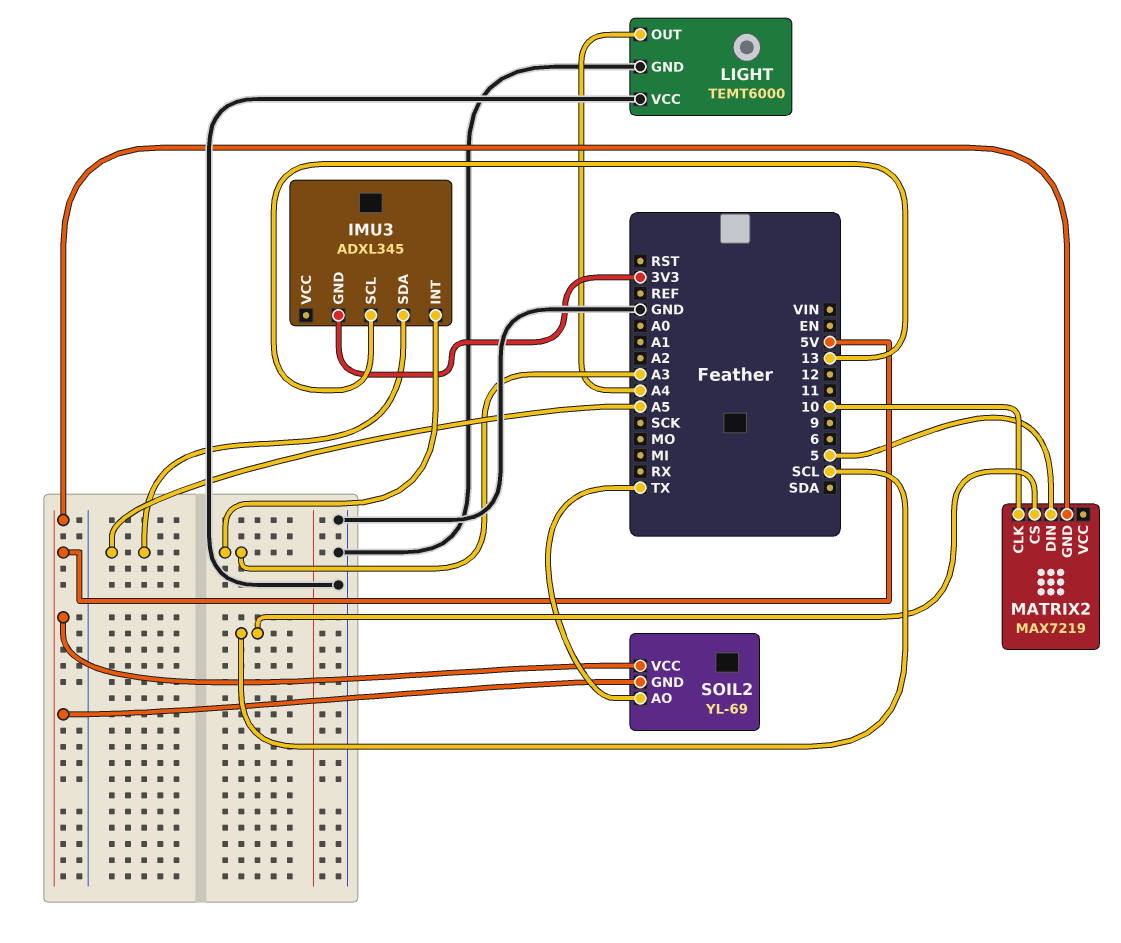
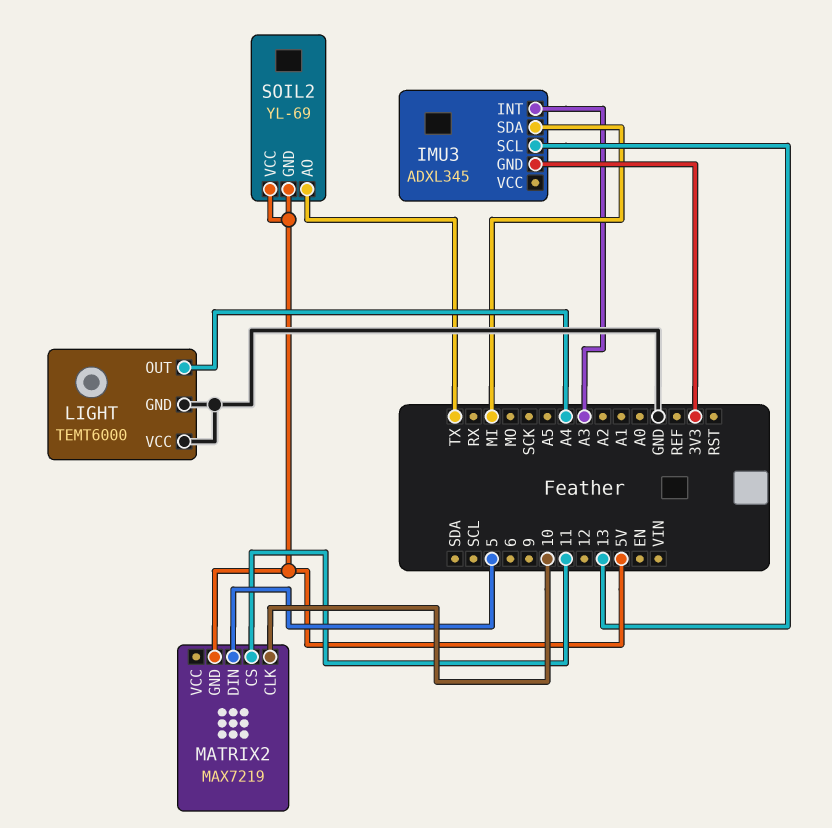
IMU3 pin SDA: A5 -> MI
MATRIX2 pin CS: SCL -> 11

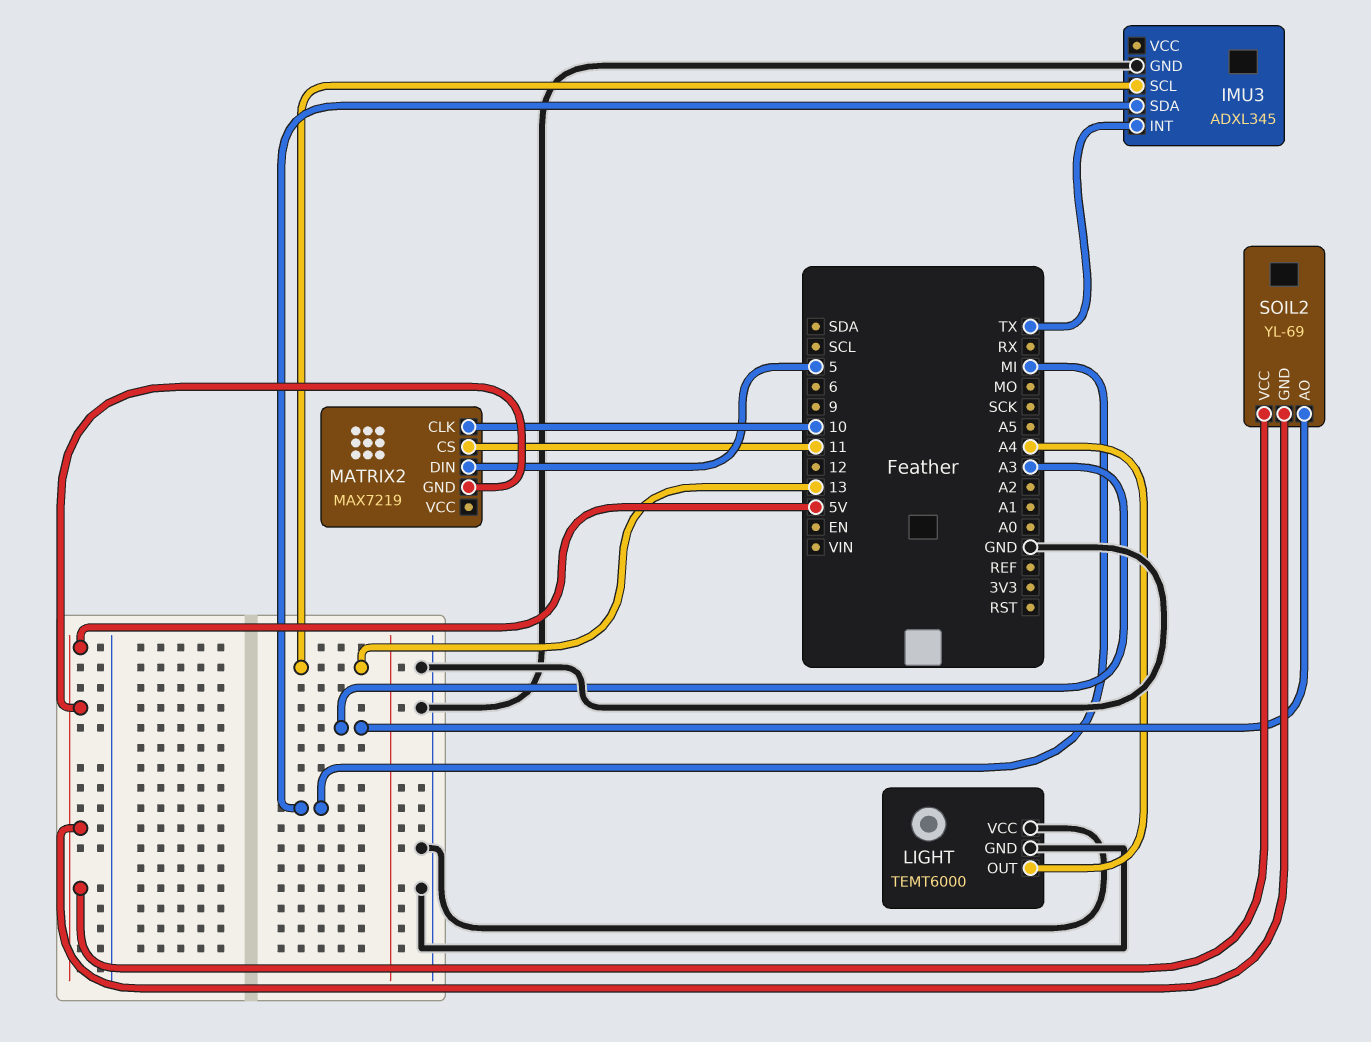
IMU3 pin GND: 3V3 -> GND
IMU3 pin INT: A3 -> TX
SOIL2 pin AO: TX -> A3

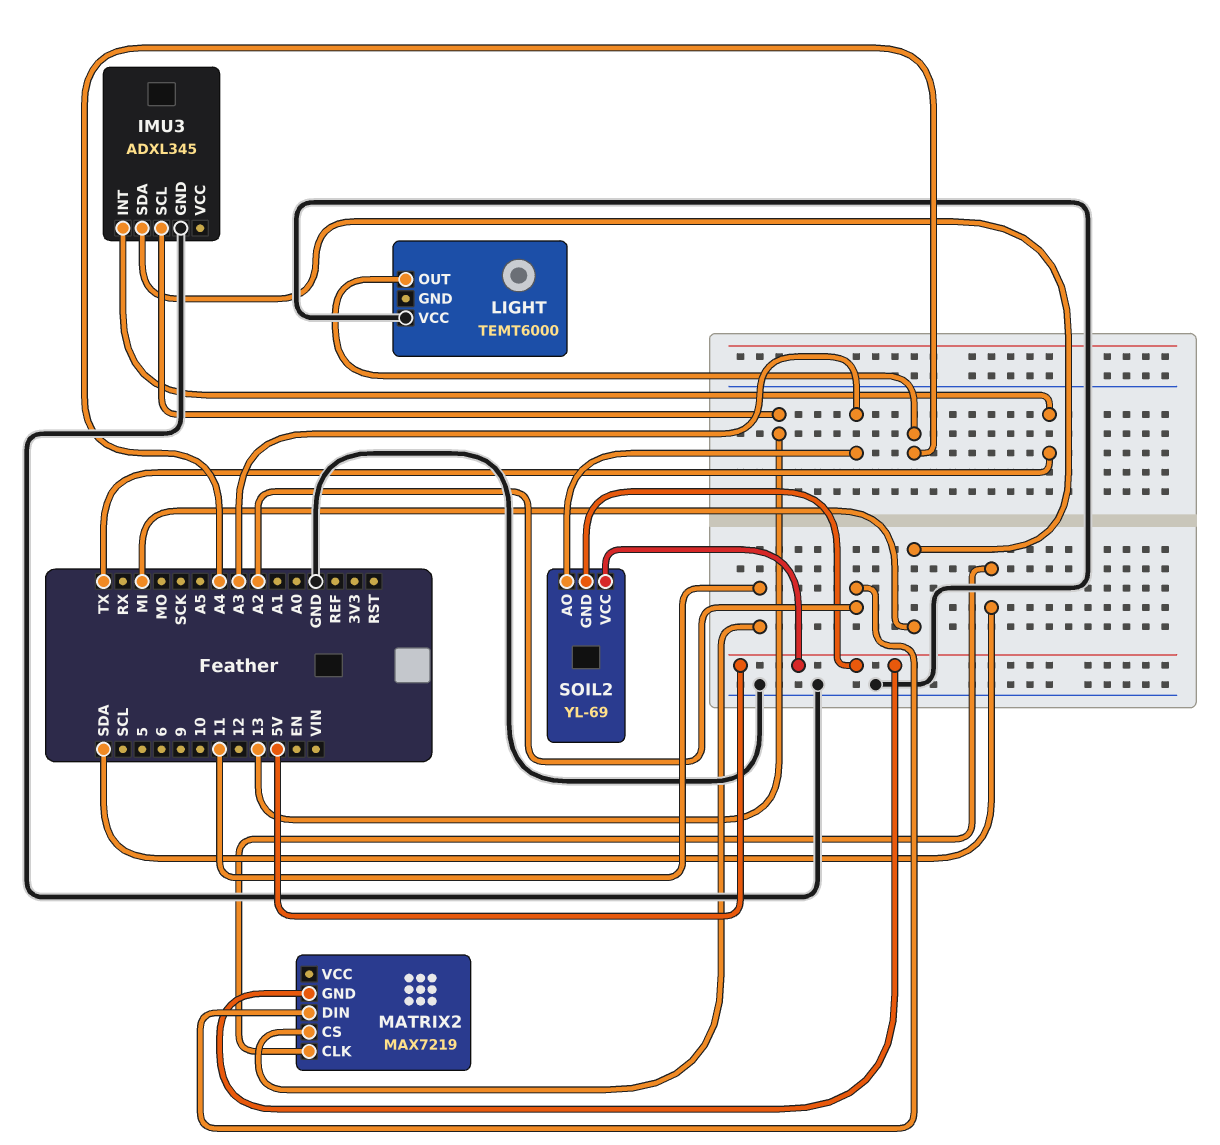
LIGHT pin GND: GND -> none
MATRIX2 pin CLK: 10 -> SDA
MATRIX2 pin DIN: 5 -> A2

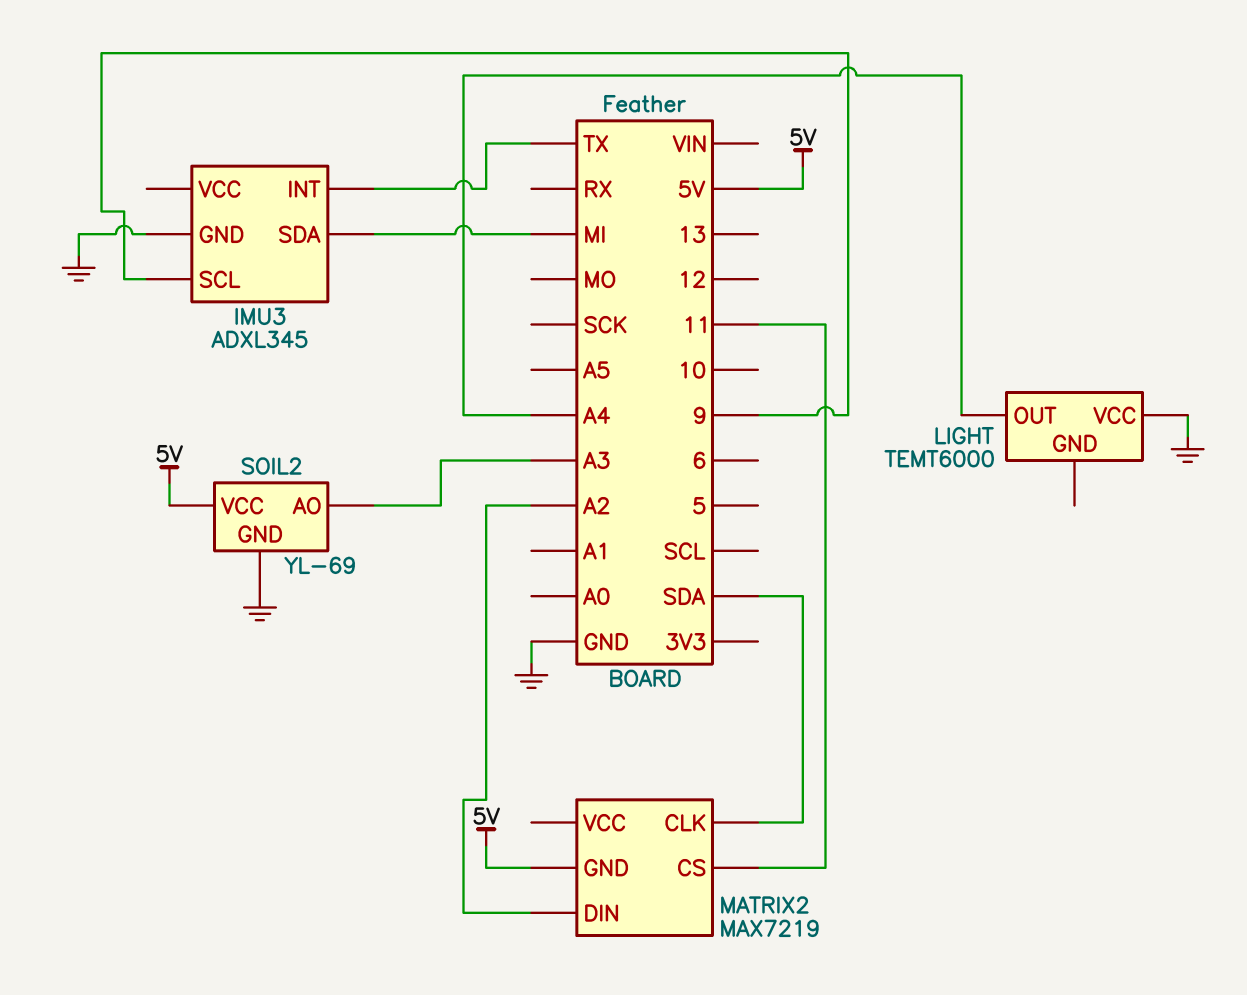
IMU3 pin SCL: 13 -> 9
SOIL2 pin GND: 5V -> GND

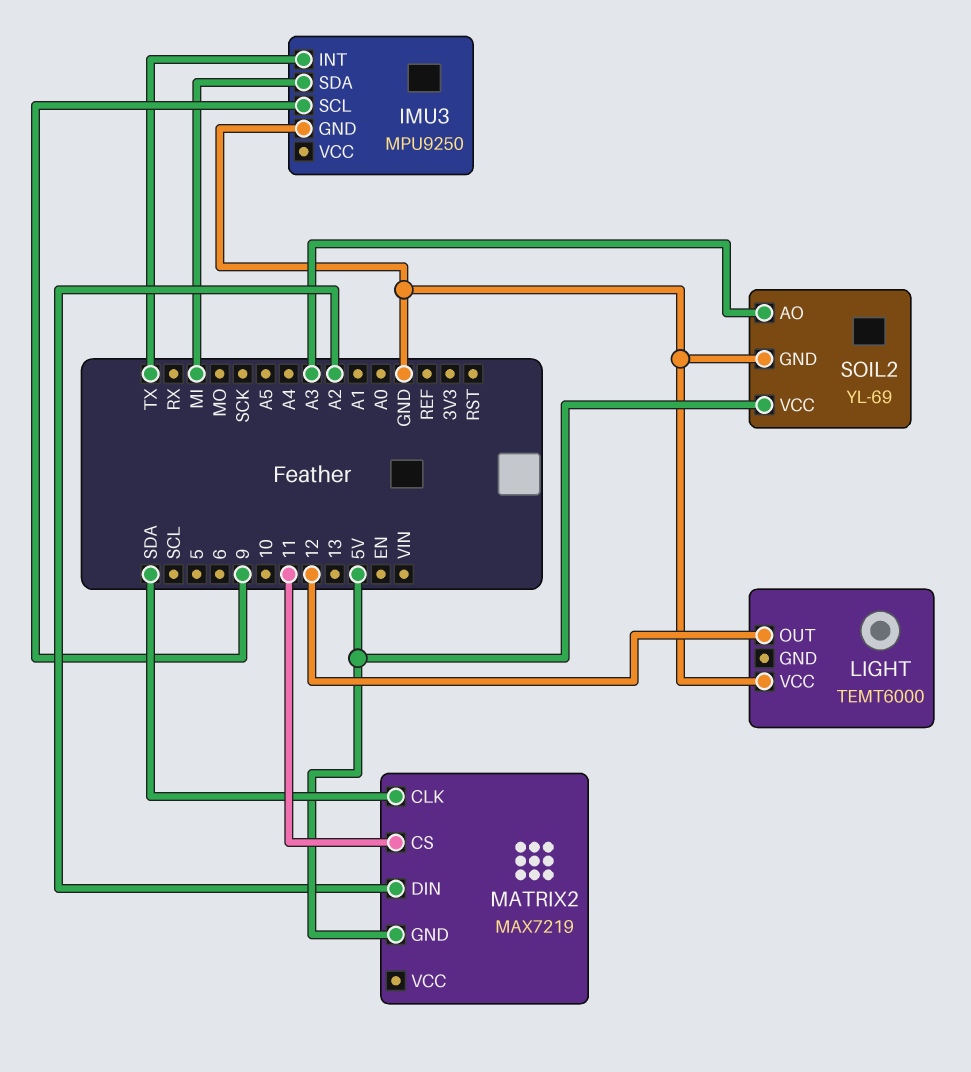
IMU3: ADXL345 -> MPU9250
LIGHT pin OUT: A4 -> 12

